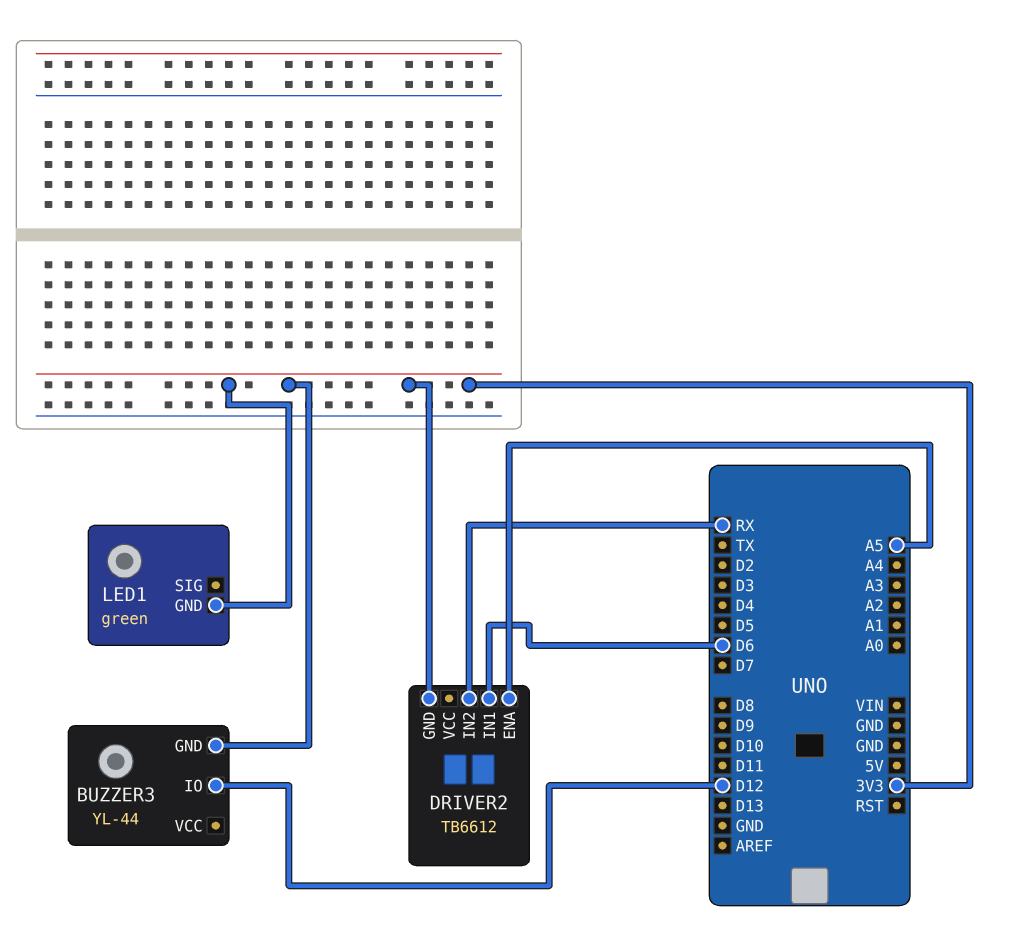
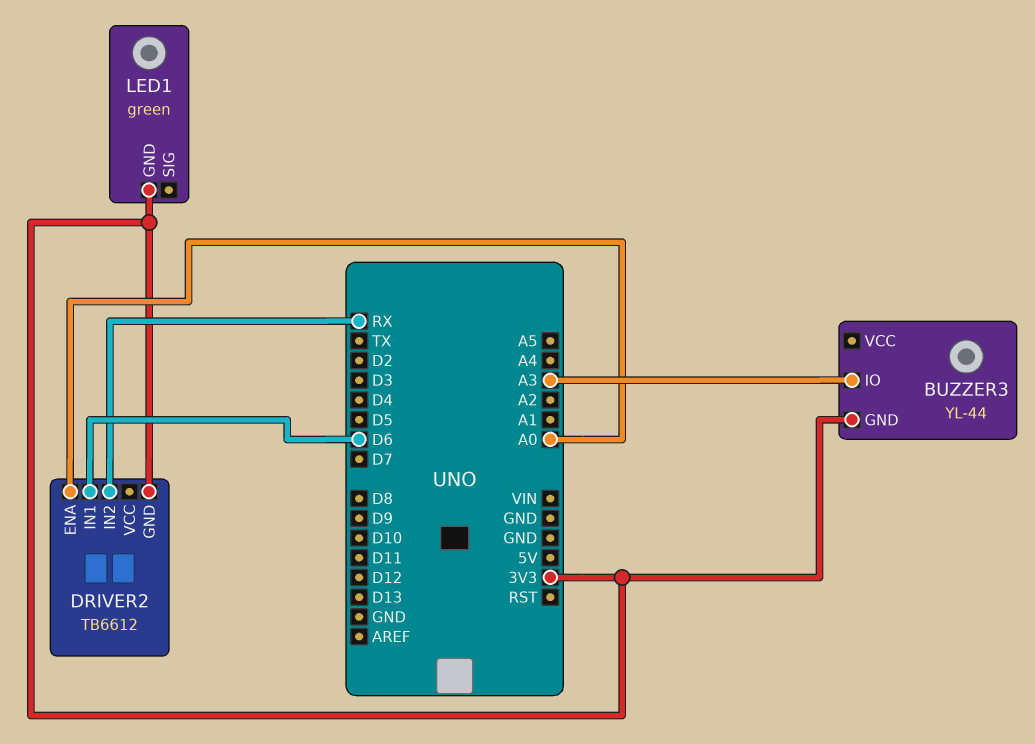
BUZZER3 pin IO: D12 -> A3
DRIVER2 pin ENA: A5 -> A0

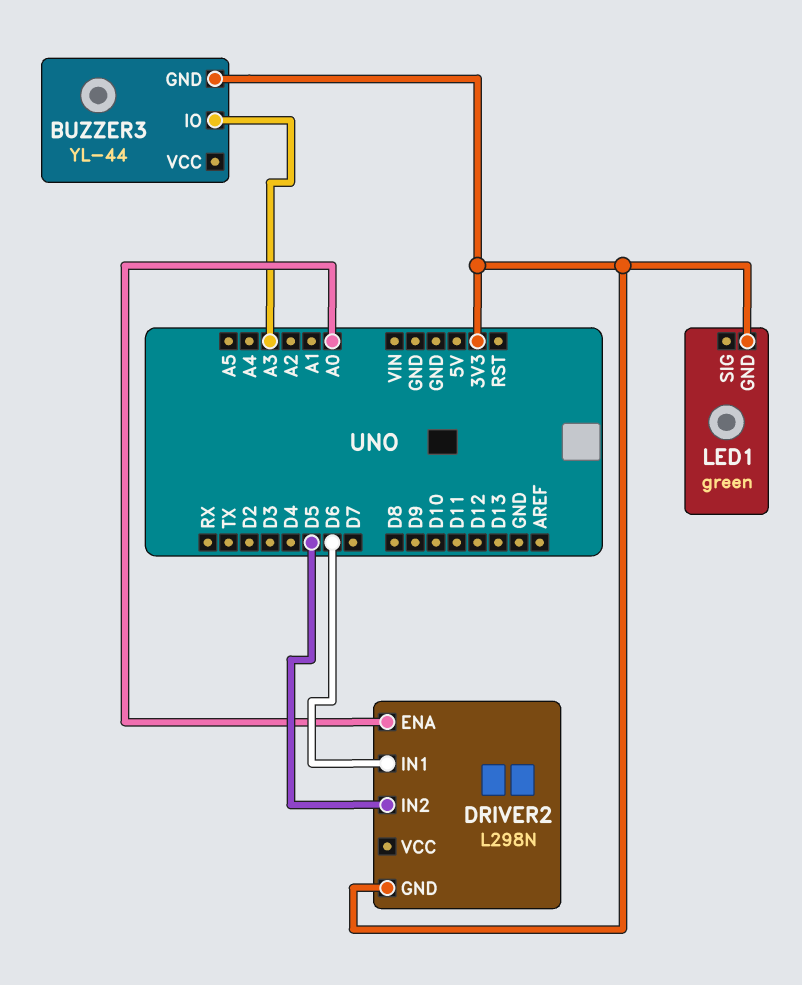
DRIVER2: TB6612 -> L298N
DRIVER2 pin IN2: RX -> D5

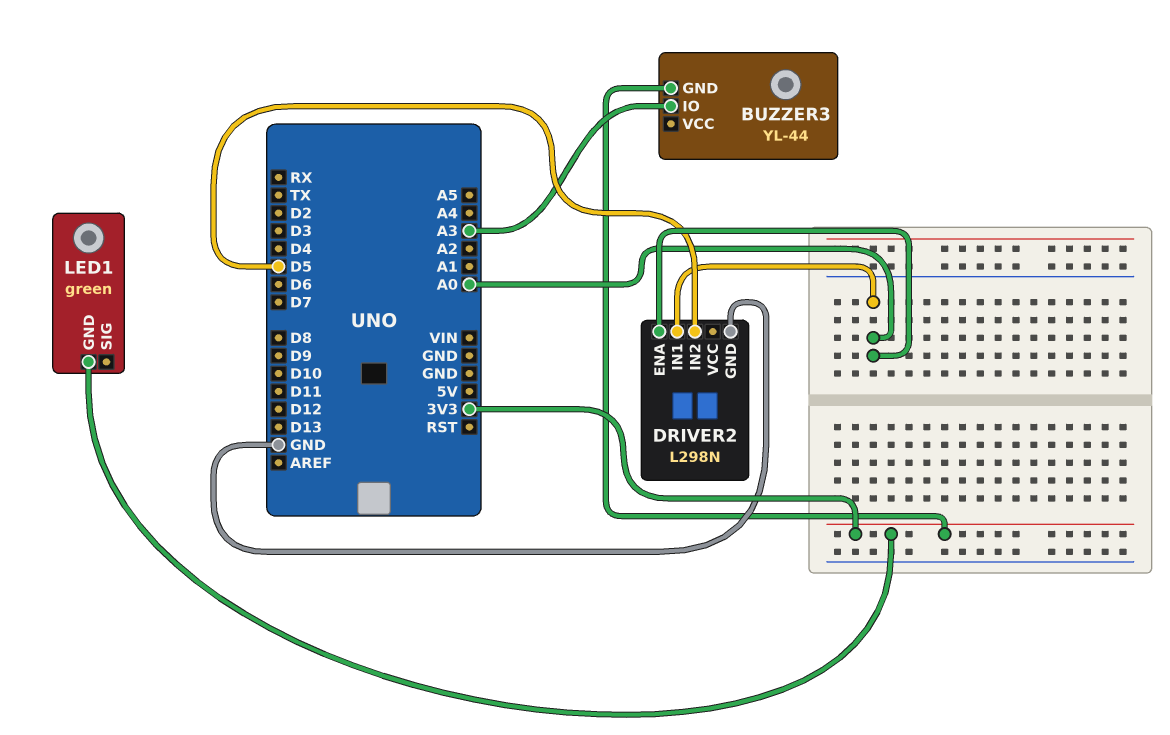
DRIVER2 pin GND: 3V3 -> GND
DRIVER2 pin IN1: D6 -> A0

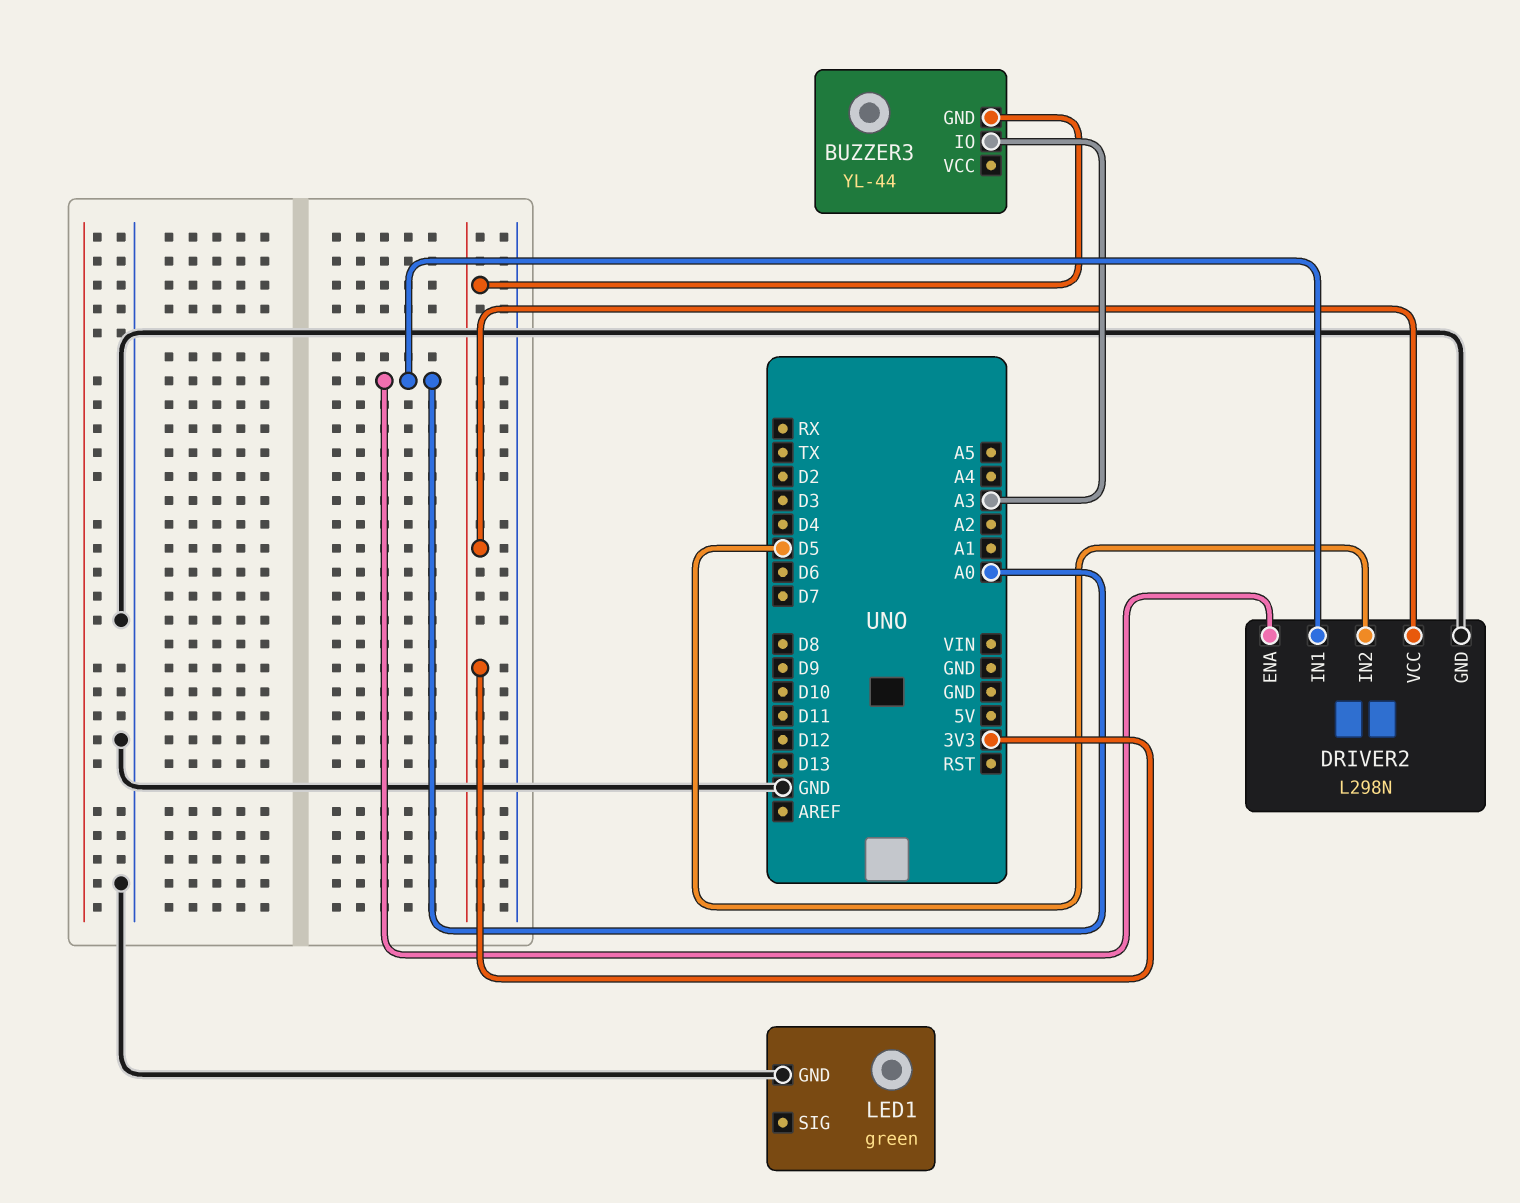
DRIVER2 pin VCC: none -> 3V3
LED1 pin GND: 3V3 -> GND

